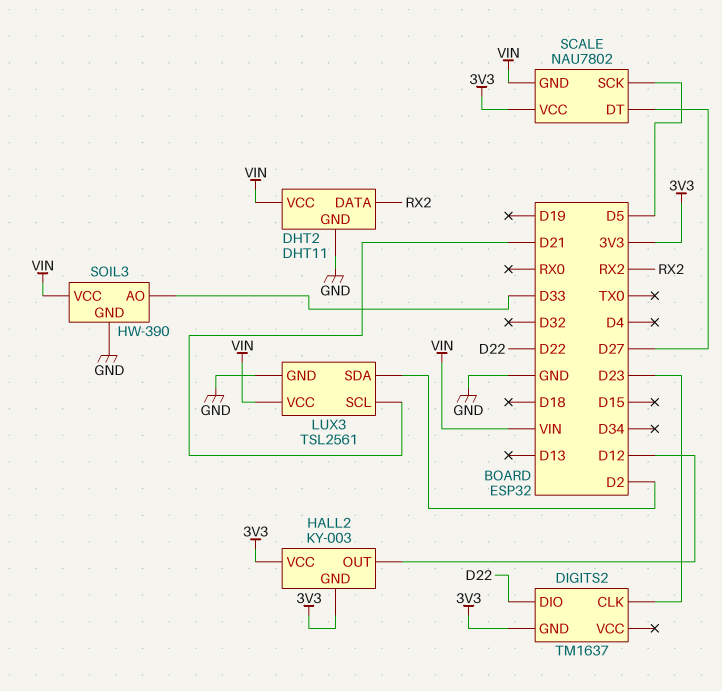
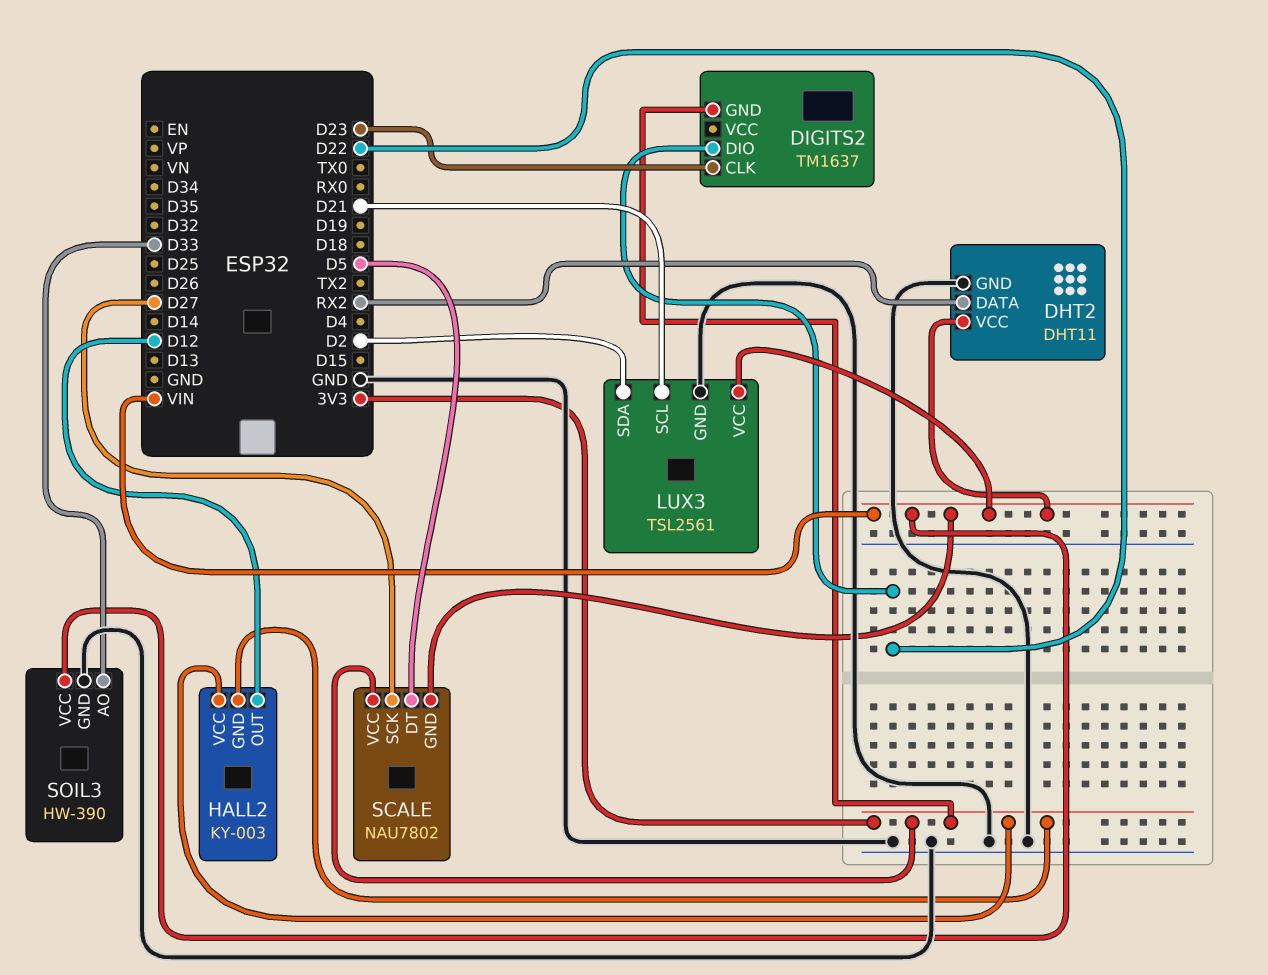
SCALE pin DT: D27 -> D5
SCALE pin SCK: D5 -> D27

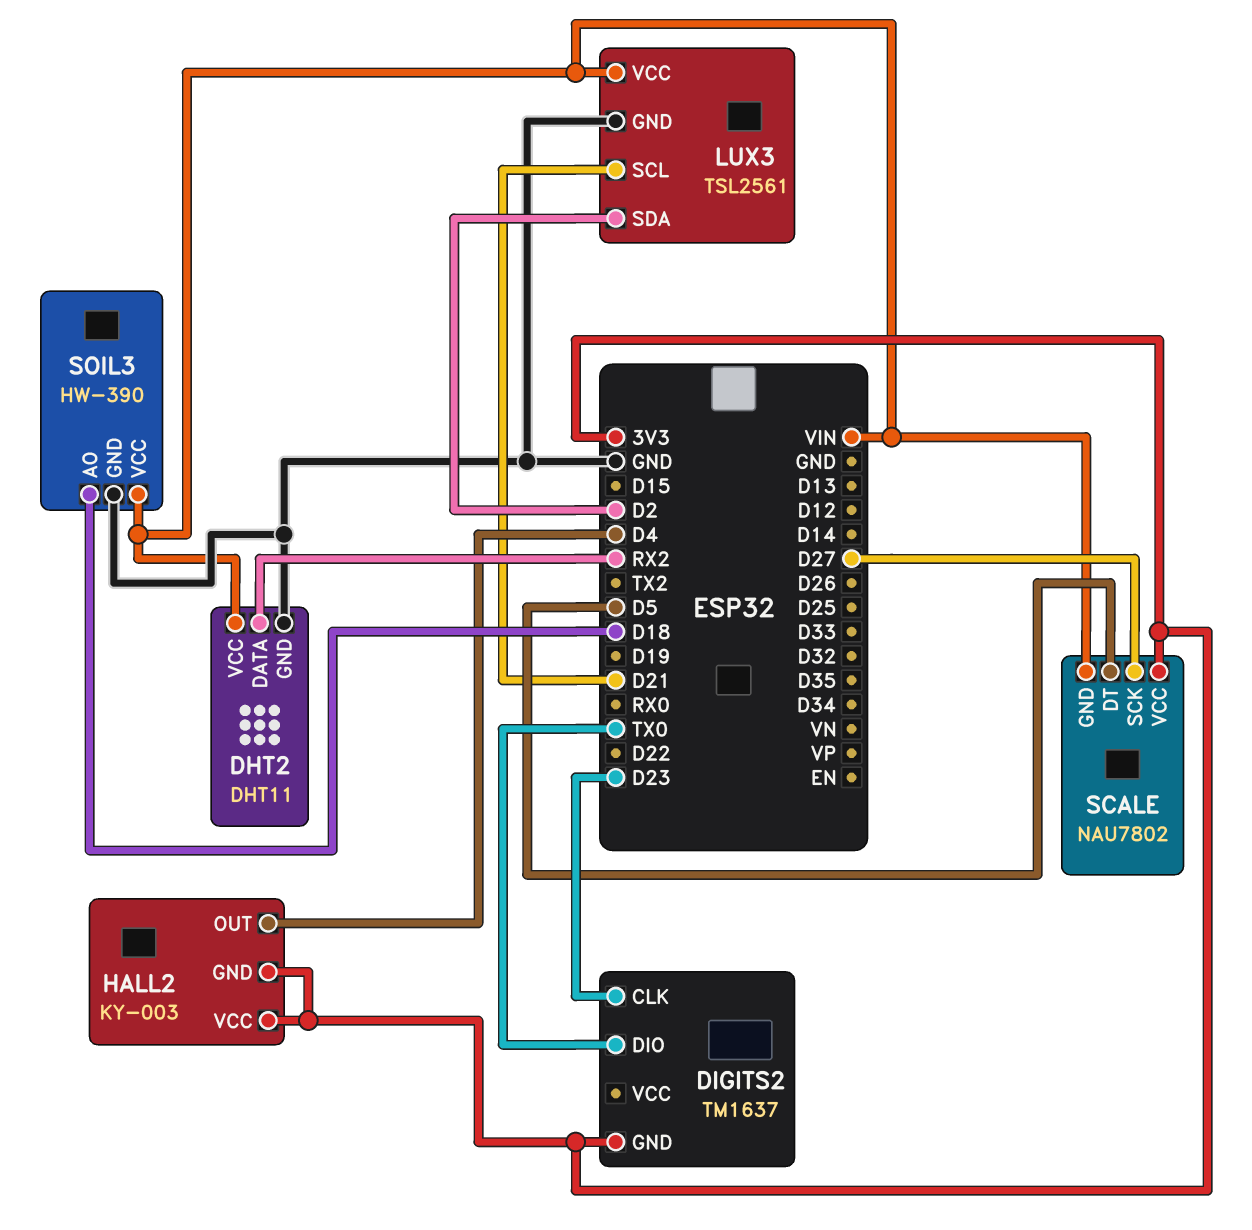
DIGITS2 pin DIO: D22 -> TX0
HALL2 pin OUT: D12 -> D4
SOIL3 pin AO: D33 -> D18

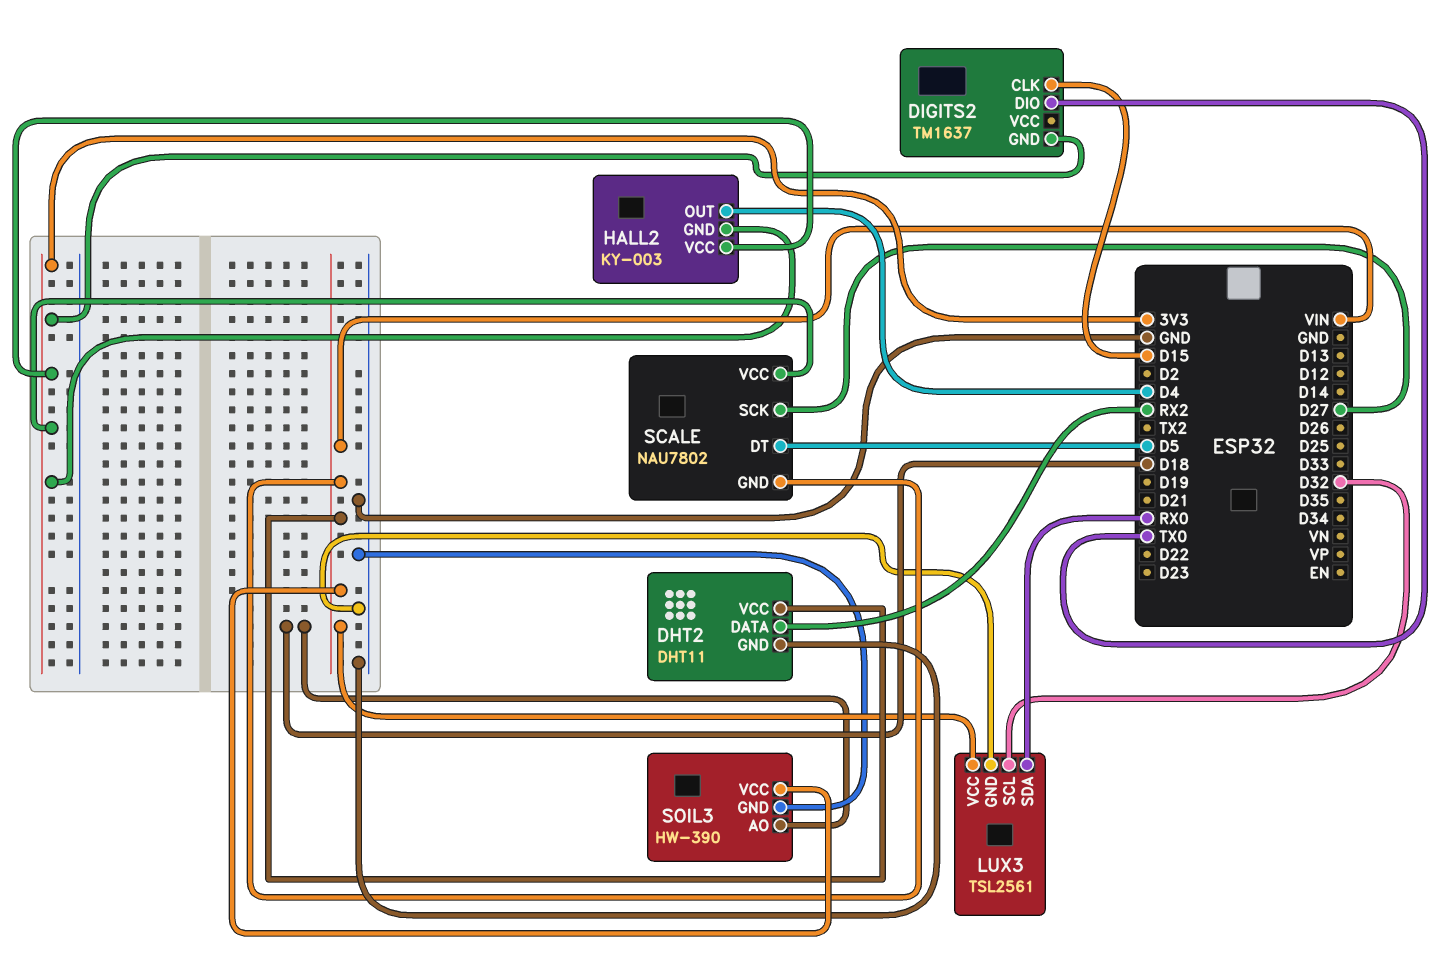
DIGITS2 pin CLK: D23 -> D15
LUX3 pin SCL: D21 -> D32
LUX3 pin SDA: D2 -> RX0

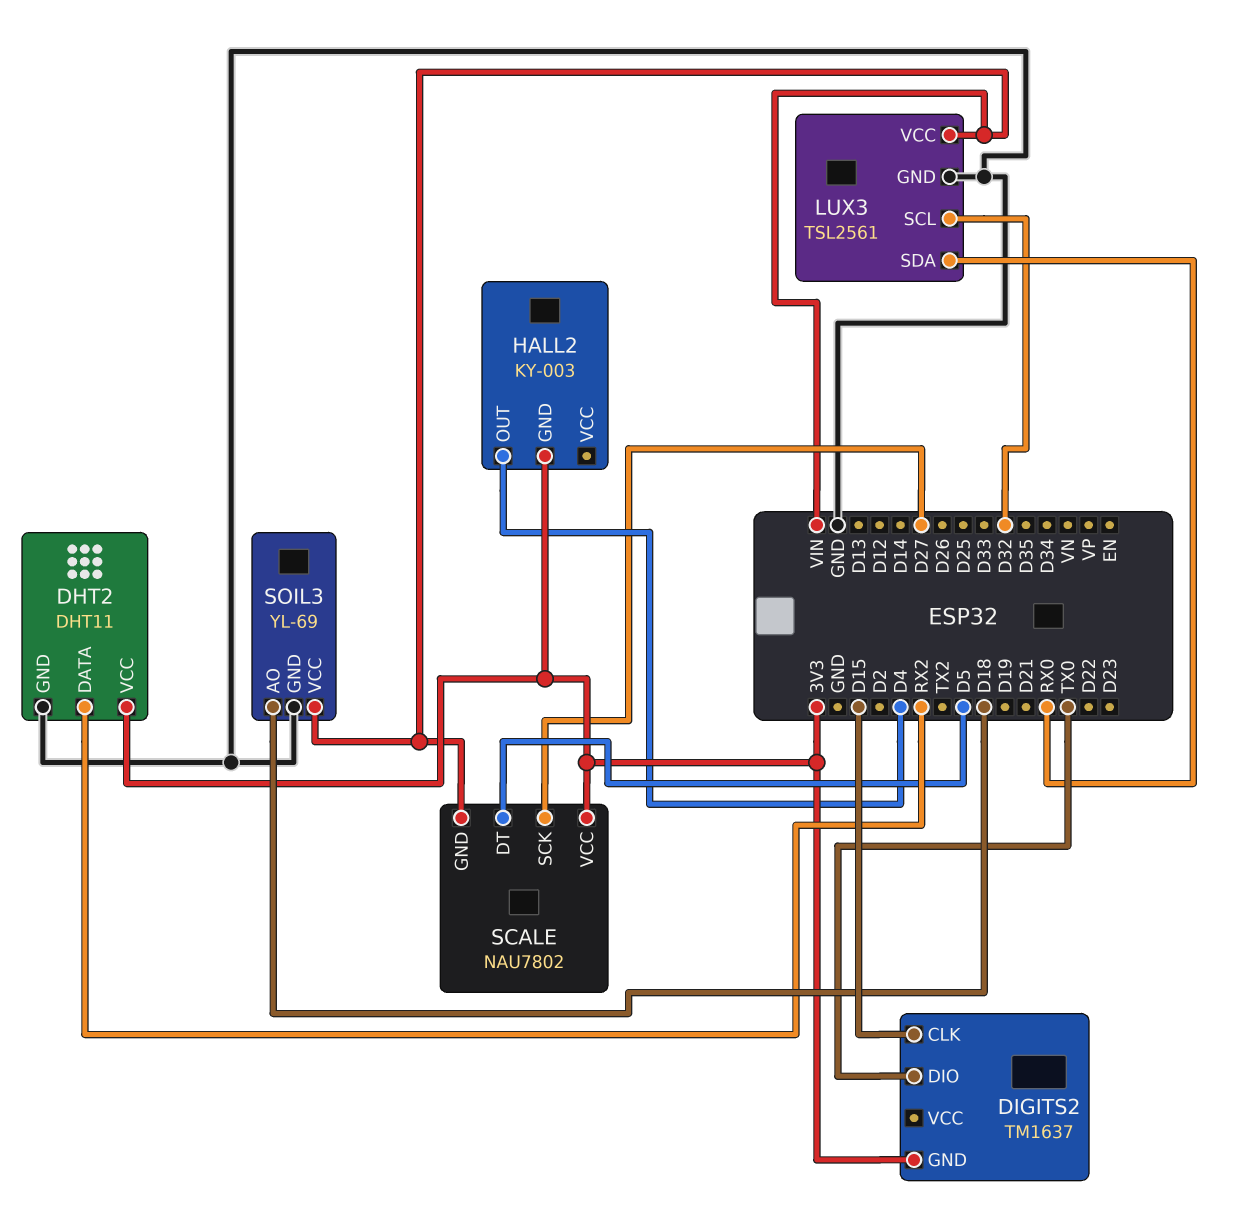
DHT2 pin VCC: VIN -> 3V3
HALL2 pin VCC: 3V3 -> none
SOIL3: HW-390 -> YL-69

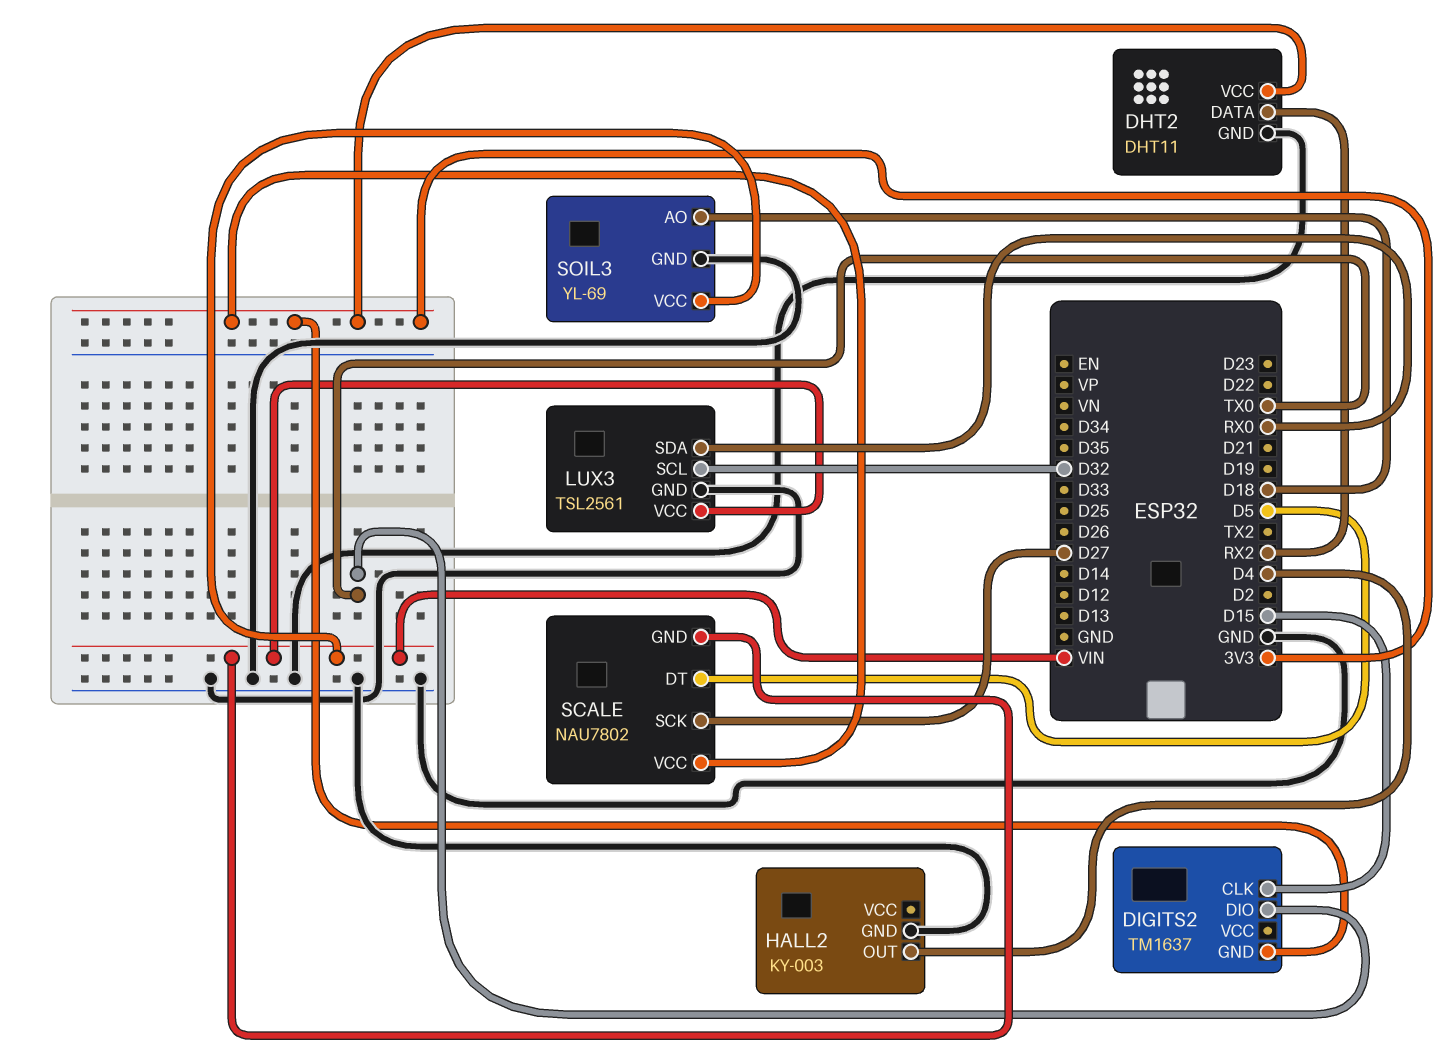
HALL2 pin GND: 3V3 -> GND

